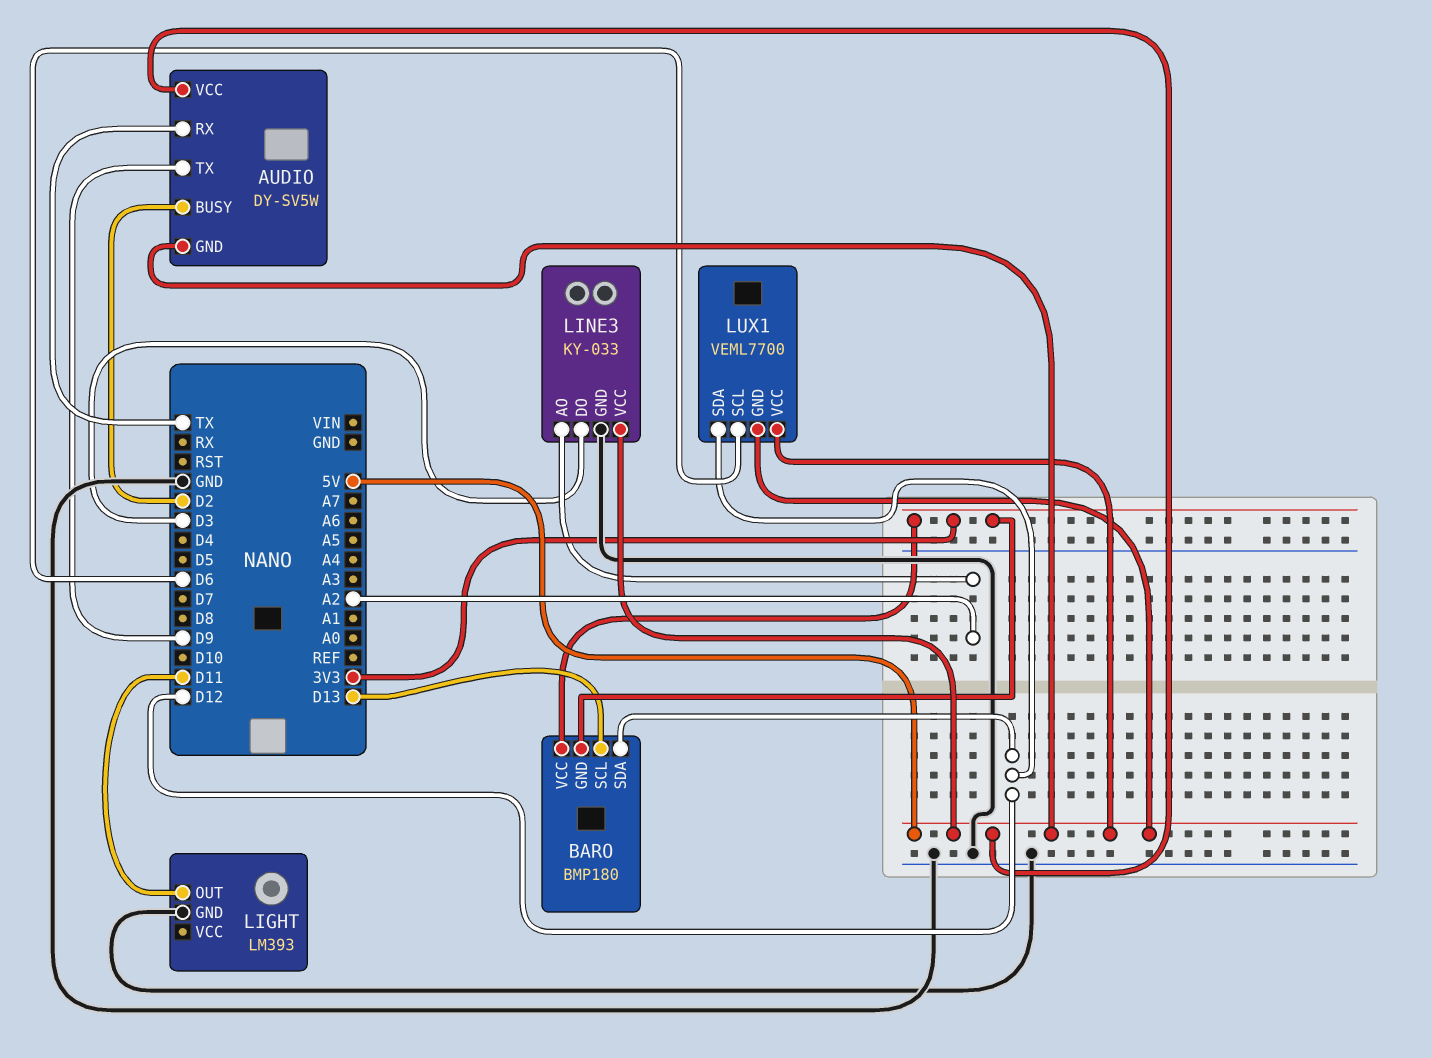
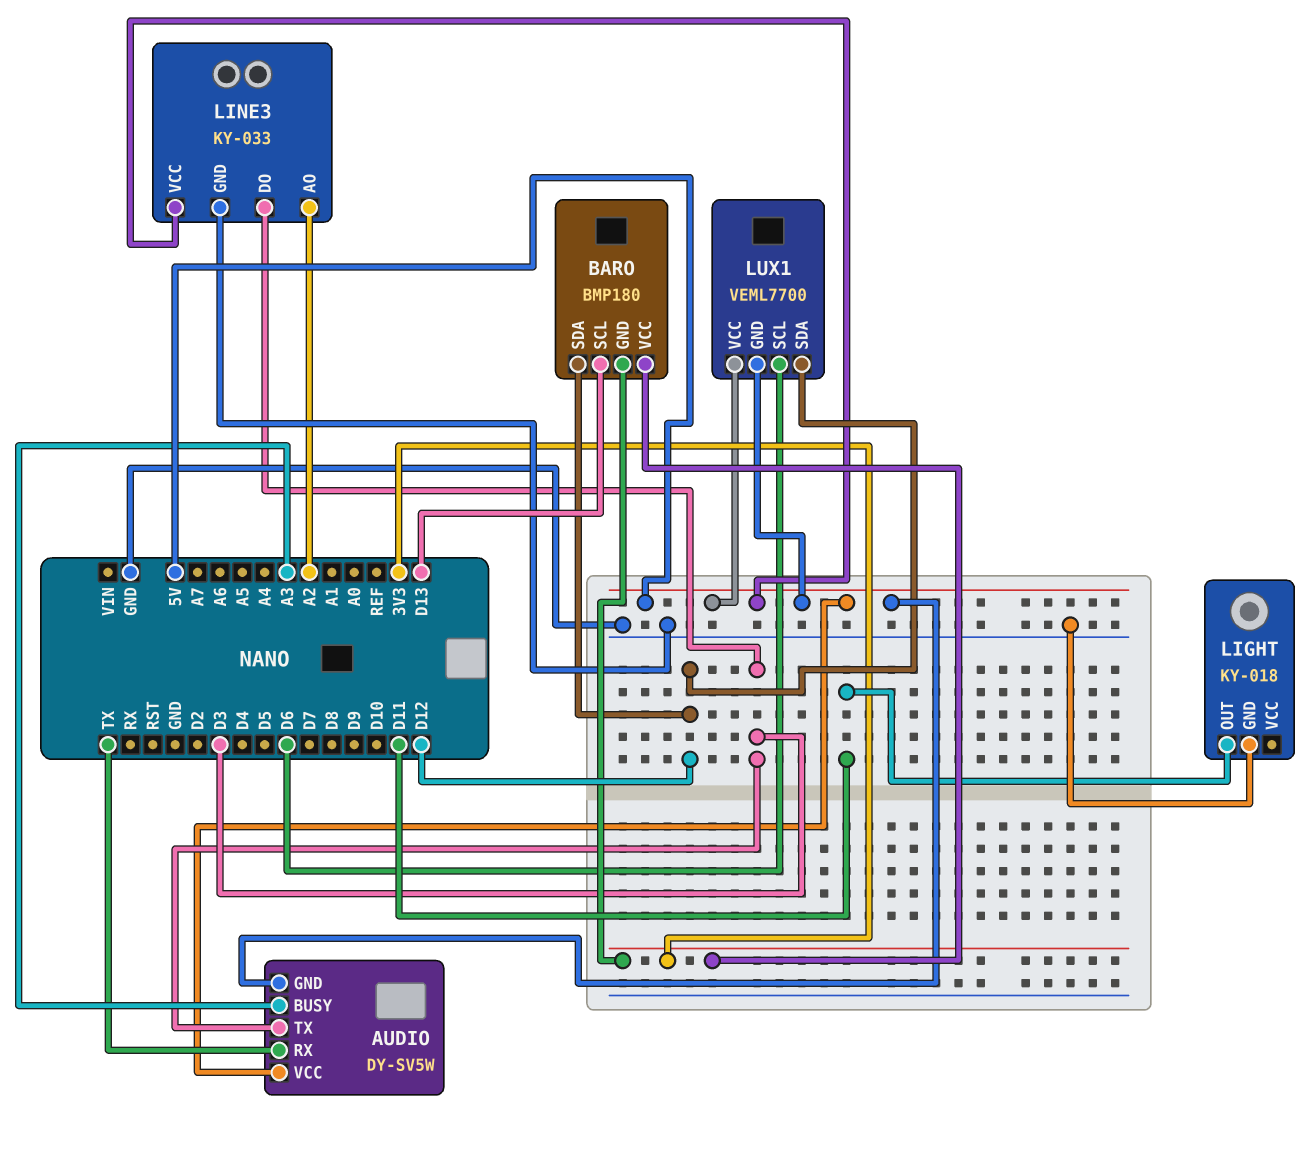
AUDIO pin BUSY: D2 -> A3
AUDIO pin TX: D9 -> D3
LIGHT: LM393 -> KY-018

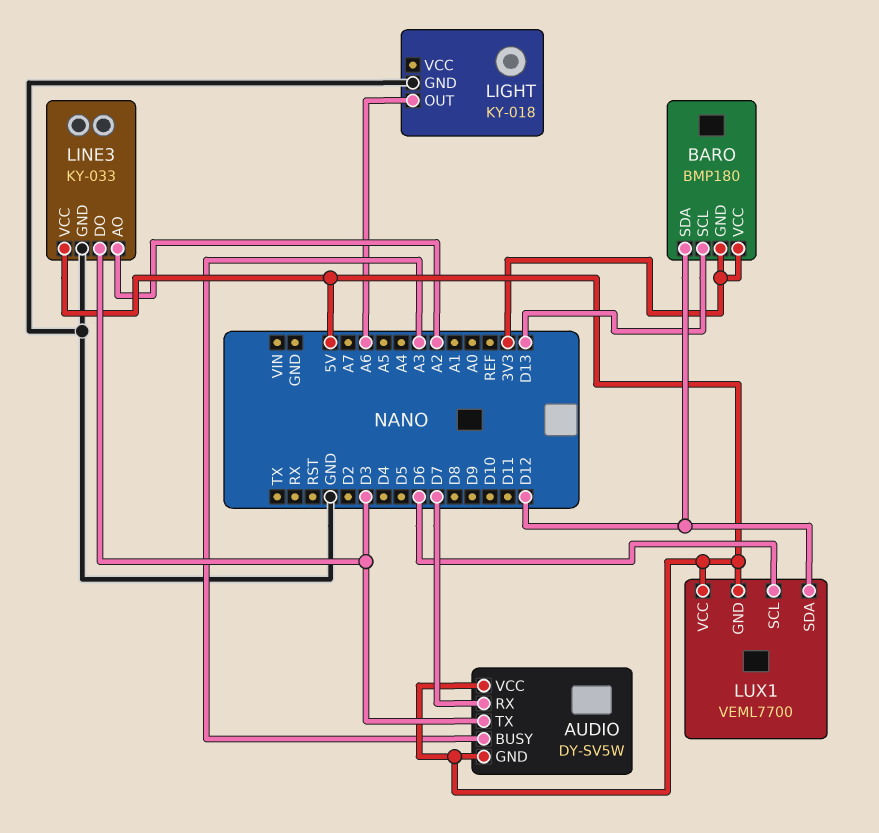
AUDIO pin RX: TX -> D7
LIGHT pin OUT: D11 -> A6

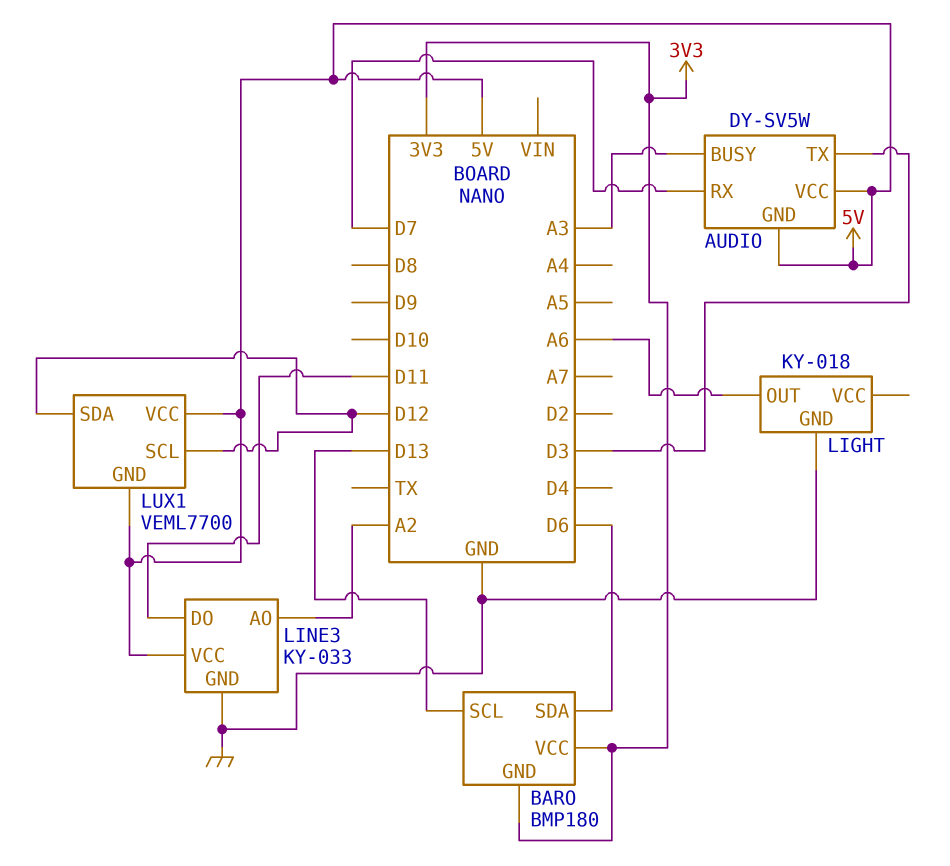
BARO pin SDA: D12 -> D6
LINE3 pin DO: D3 -> D11
LUX1 pin SCL: D6 -> D12

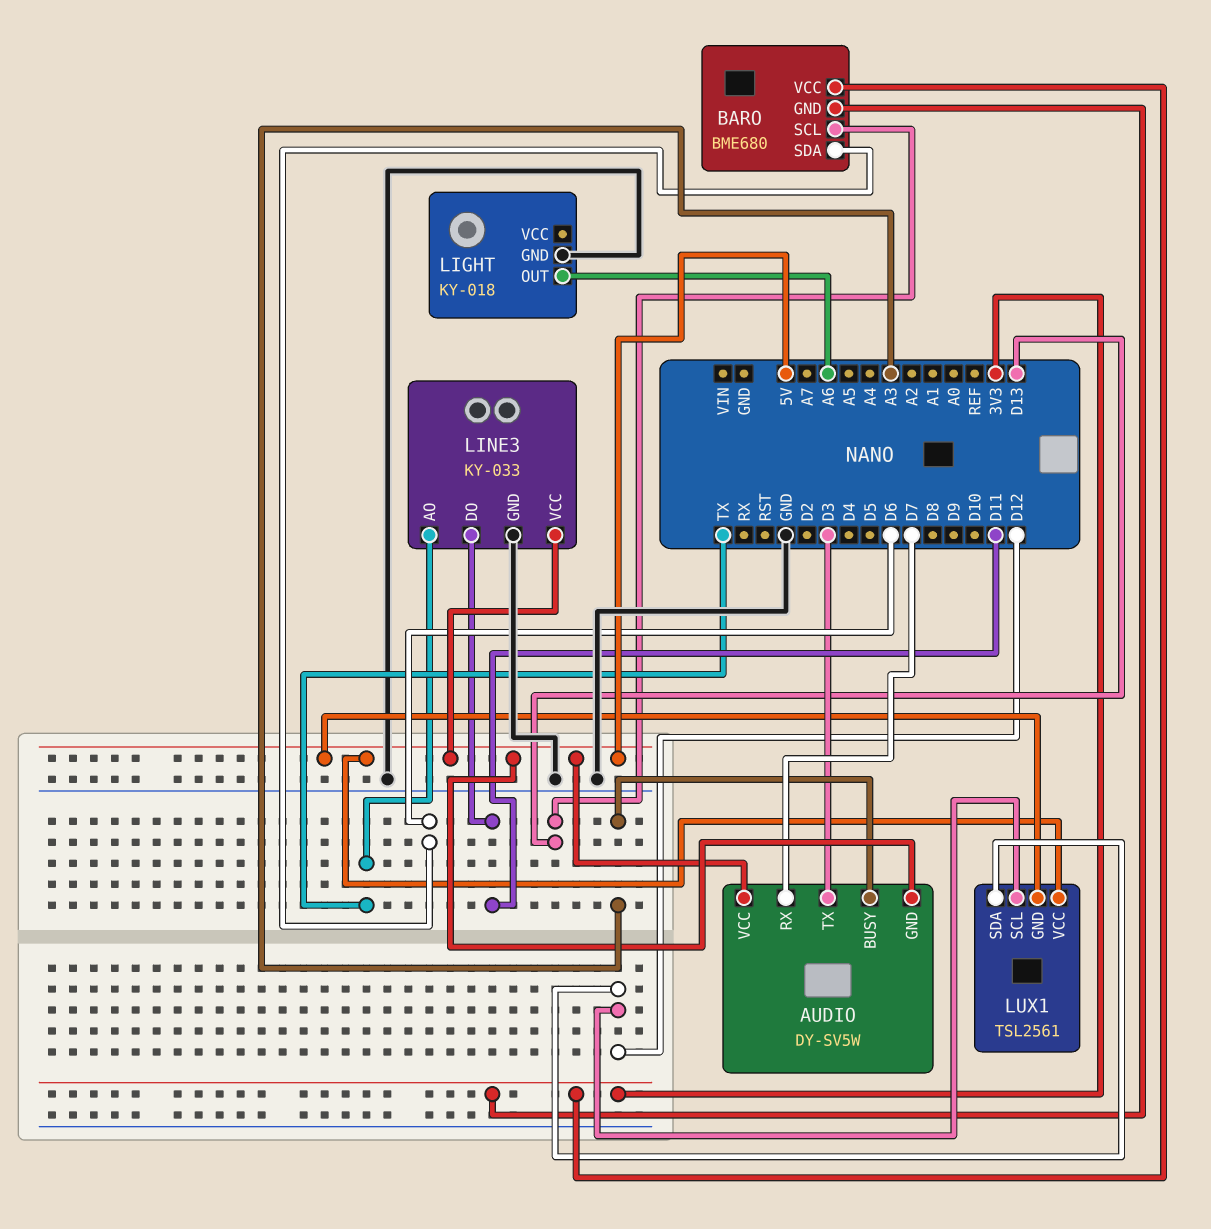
BARO: BMP180 -> BME680
LINE3 pin AO: A2 -> TX
LUX1: VEML7700 -> TSL2561

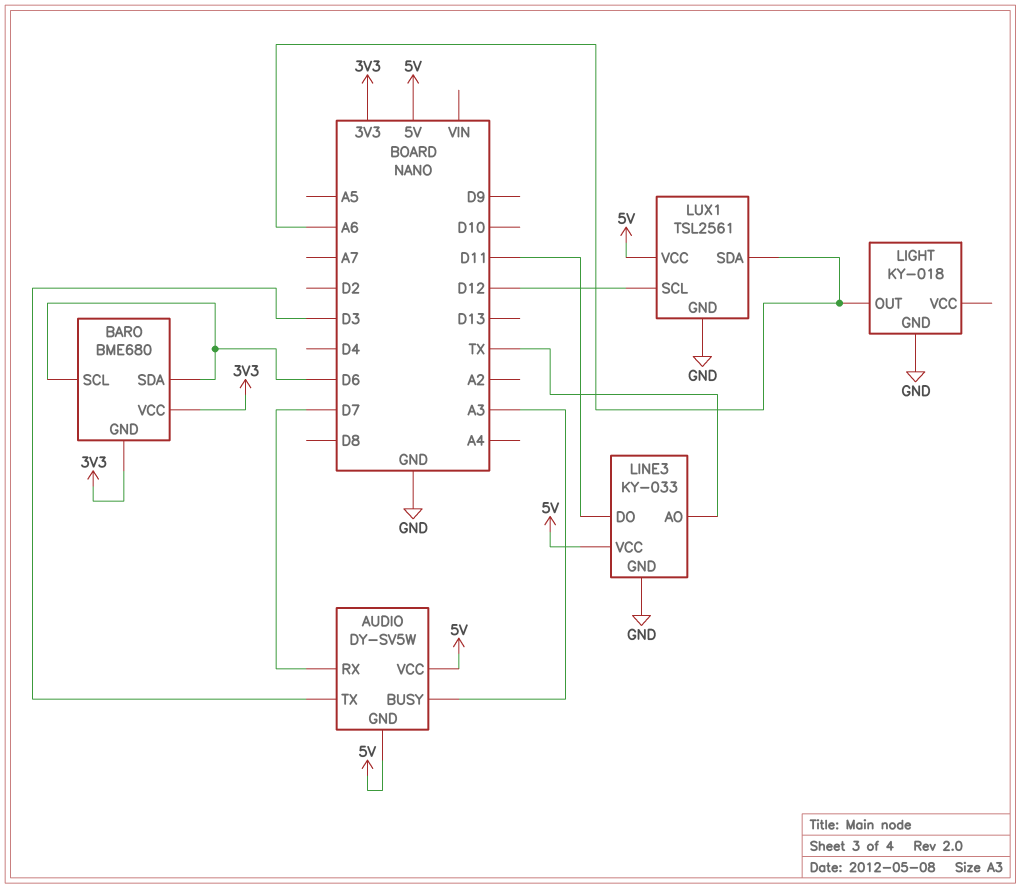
BARO pin SCL: D13 -> D6
LUX1 pin GND: 5V -> GND
LUX1 pin SDA: D12 -> A6

